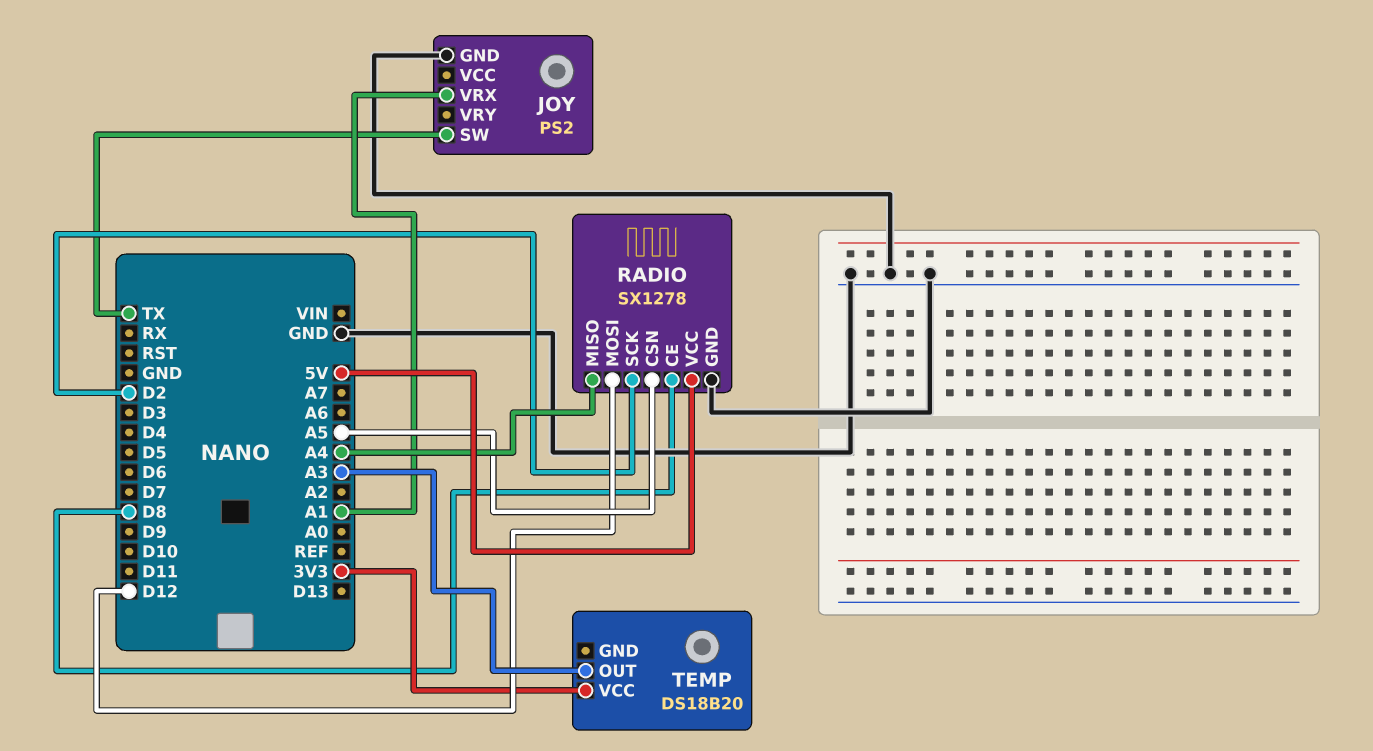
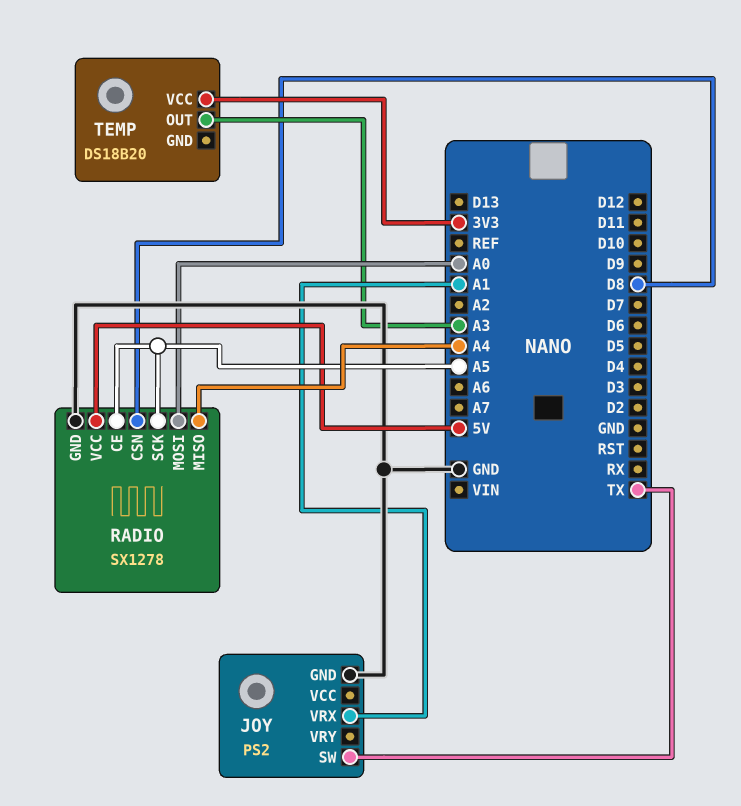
RADIO pin CE: D8 -> A5
RADIO pin CSN: A5 -> D8
RADIO pin MOSI: D12 -> A0
RADIO pin SCK: D2 -> A5

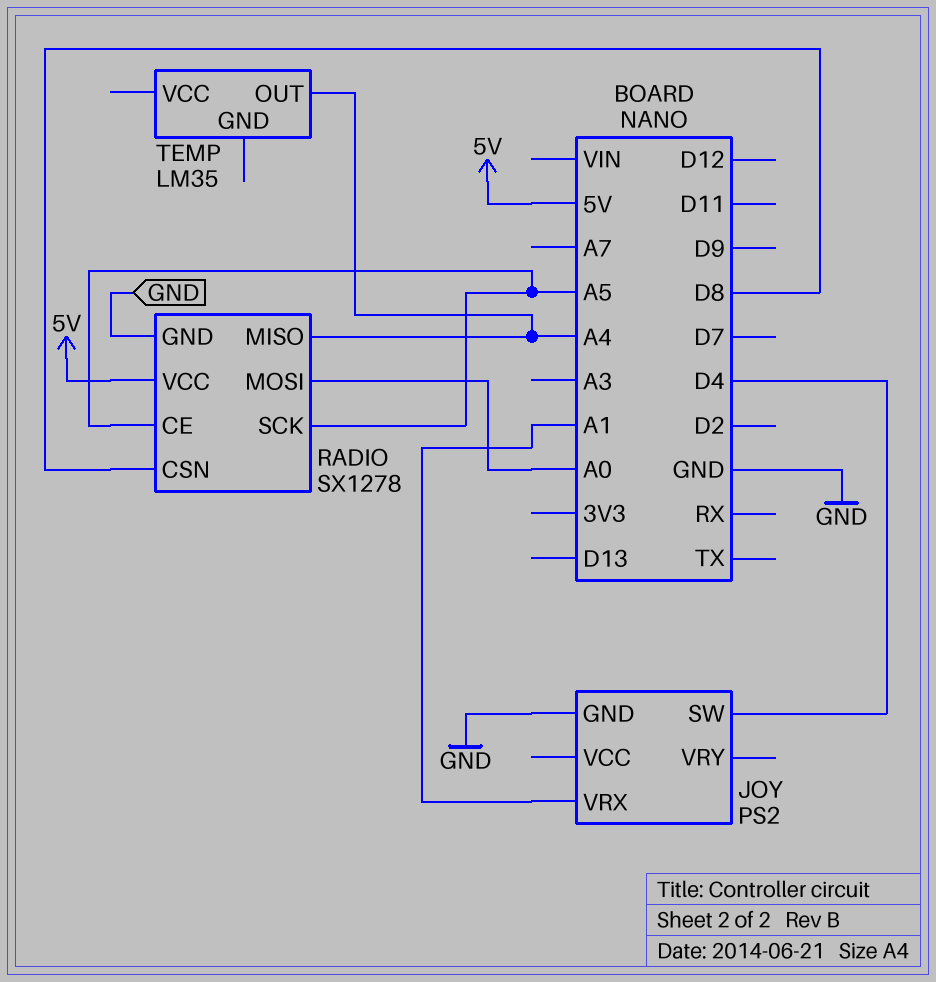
JOY pin SW: TX -> D4
TEMP: DS18B20 -> LM35
TEMP pin OUT: A3 -> A4
TEMP pin VCC: 3V3 -> none

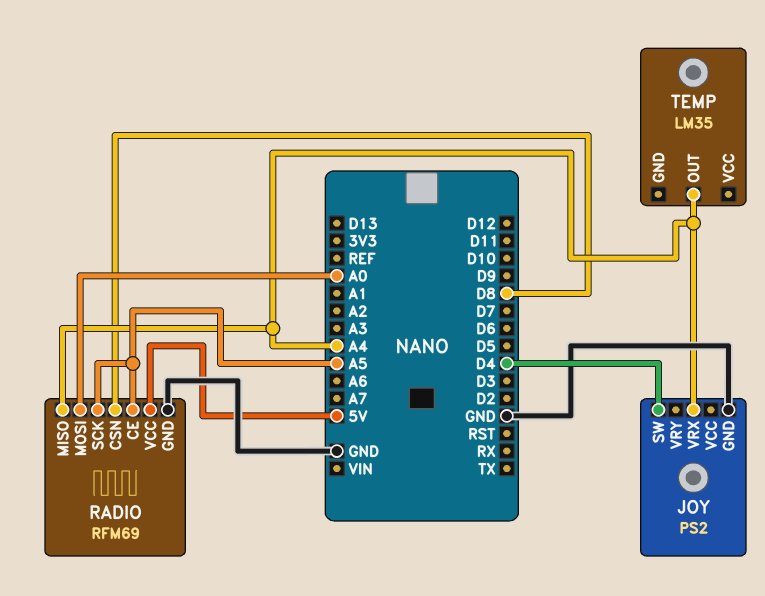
JOY pin VRX: A1 -> A4
RADIO: SX1278 -> RFM69

